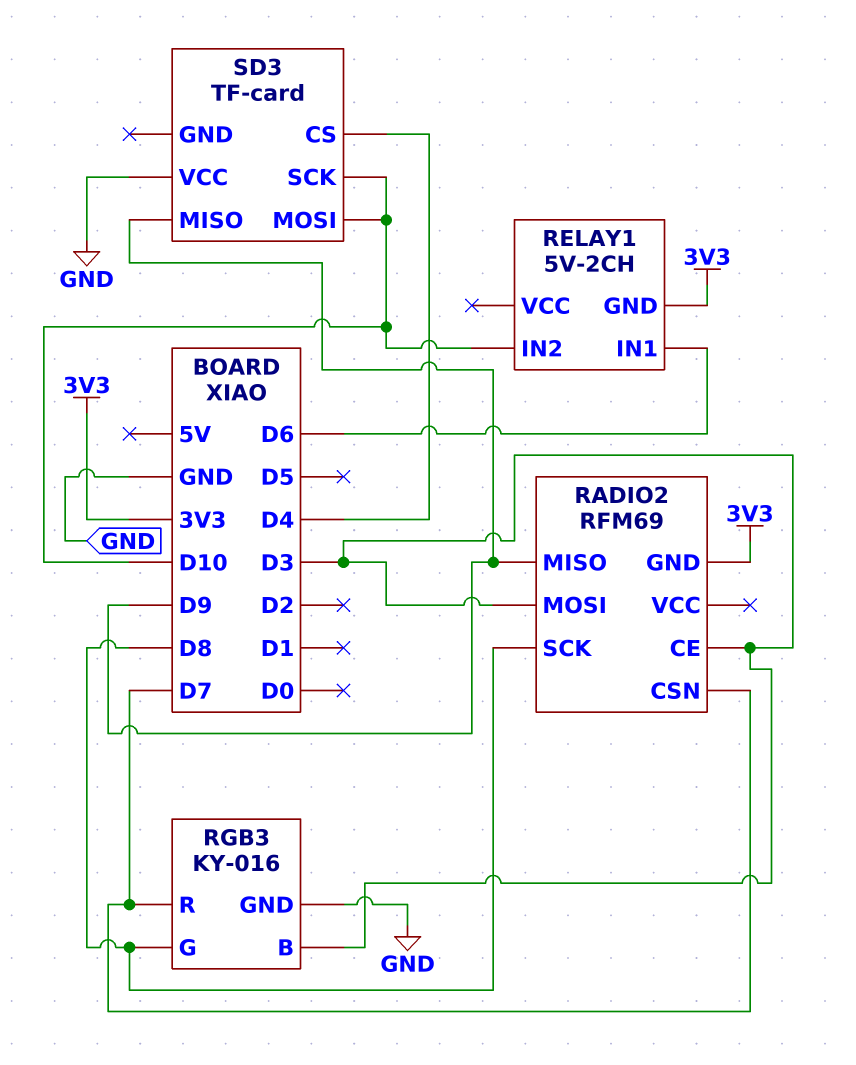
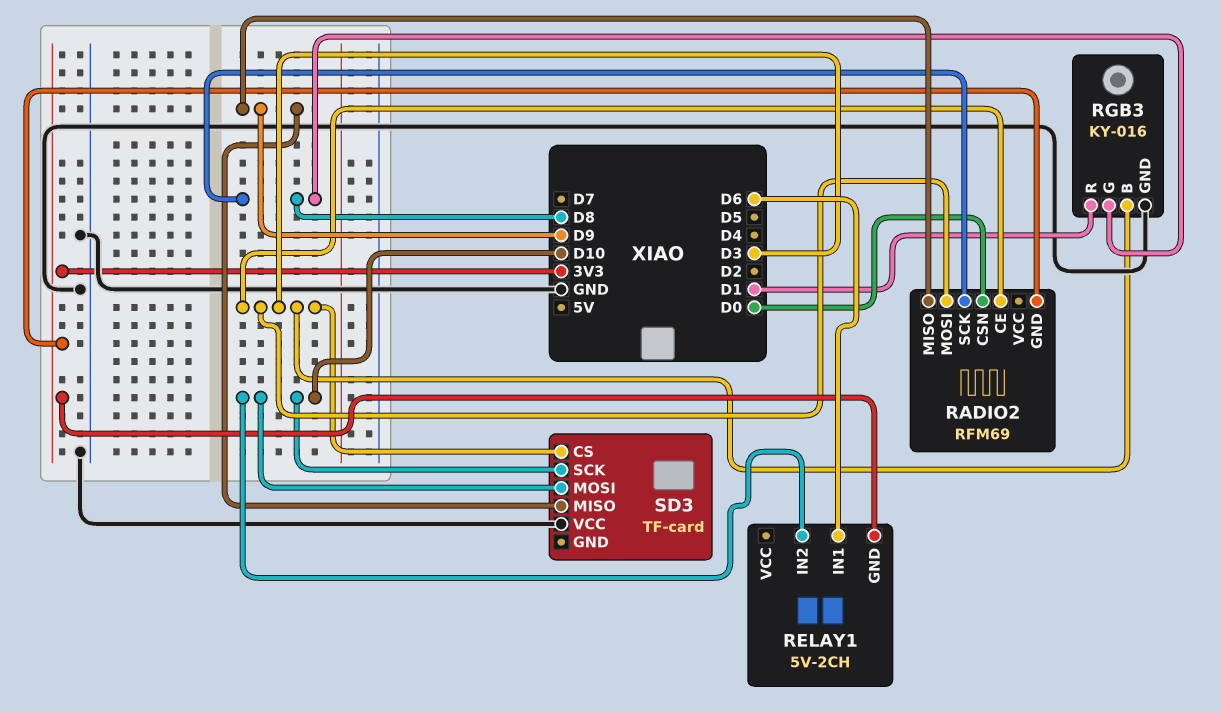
RADIO2 pin CSN: D7 -> D0
RGB3 pin R: D7 -> D1
SD3 pin CS: D4 -> D3

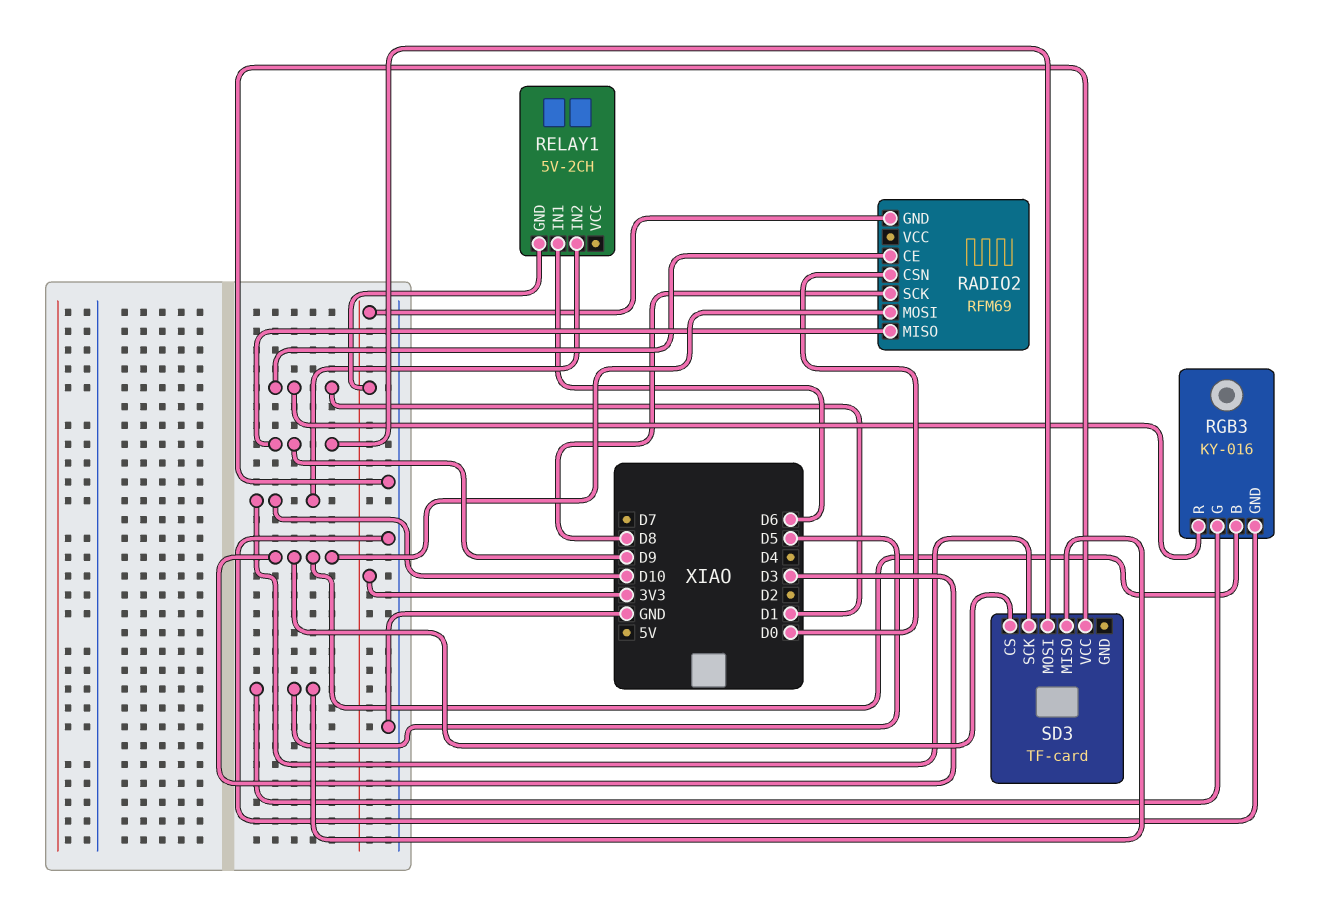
RADIO2 pin CE: D3 -> D1
RGB3 pin G: D8 -> D5
SD3 pin MISO: D9 -> D5
SD3 pin MOSI: D10 -> D9

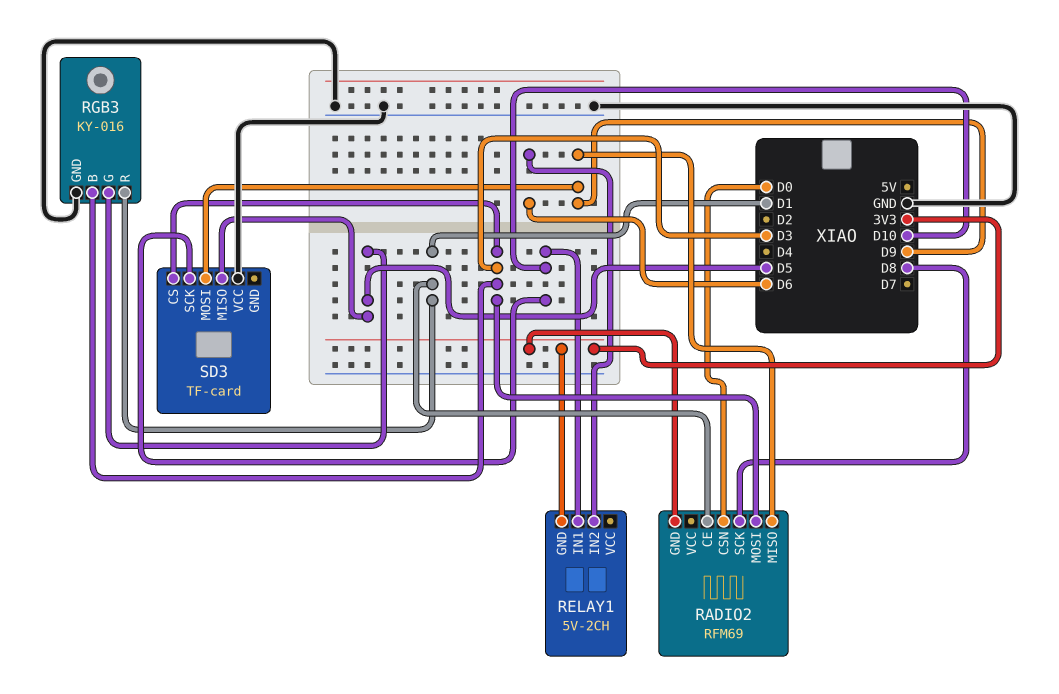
RELAY1 pin IN1: D6 -> D10
RELAY1 pin IN2: D10 -> D6

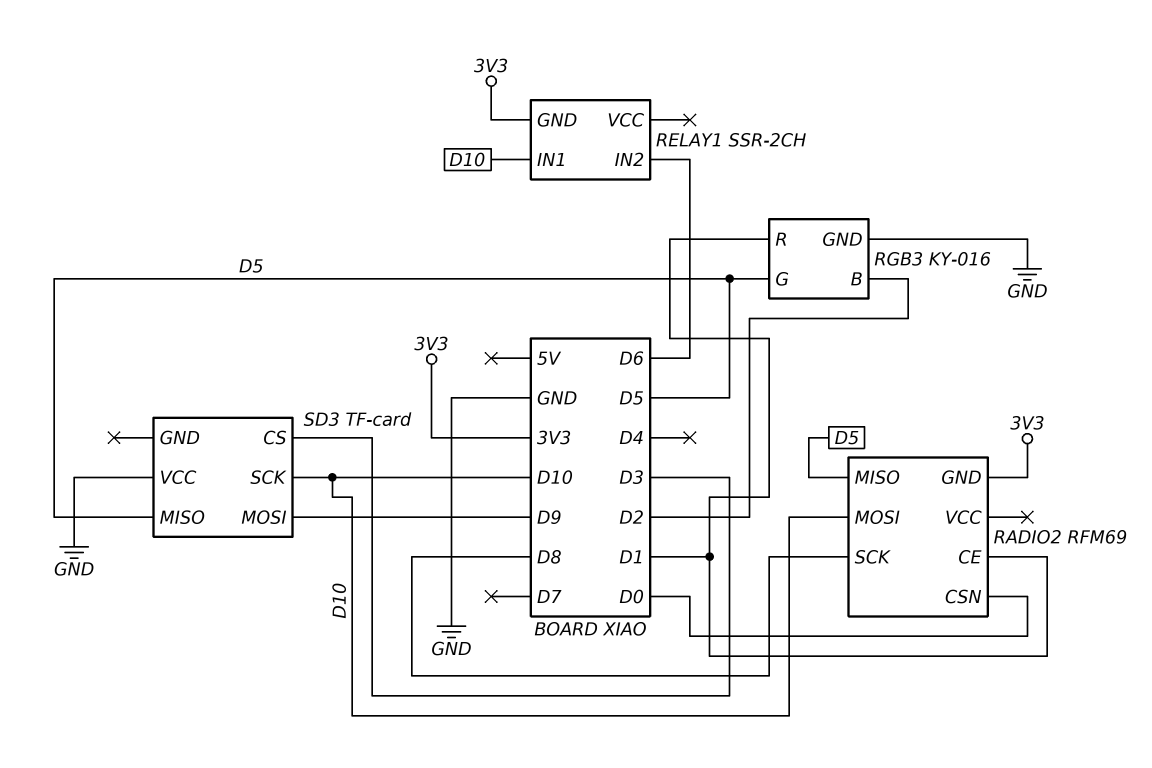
RADIO2 pin MISO: D9 -> D5
RADIO2 pin MOSI: D3 -> D10
RELAY1: 5V-2CH -> SSR-2CH
RGB3 pin B: D3 -> D2

